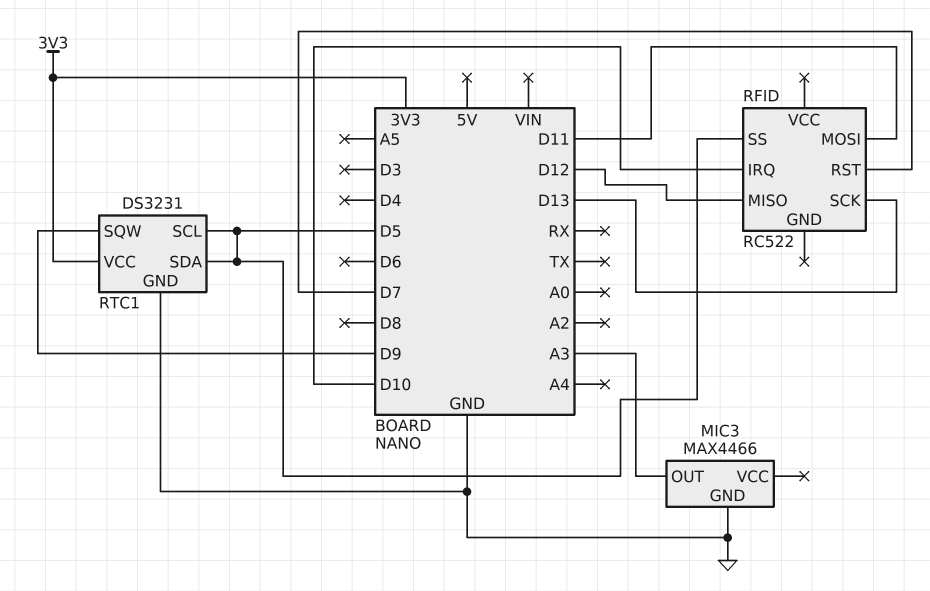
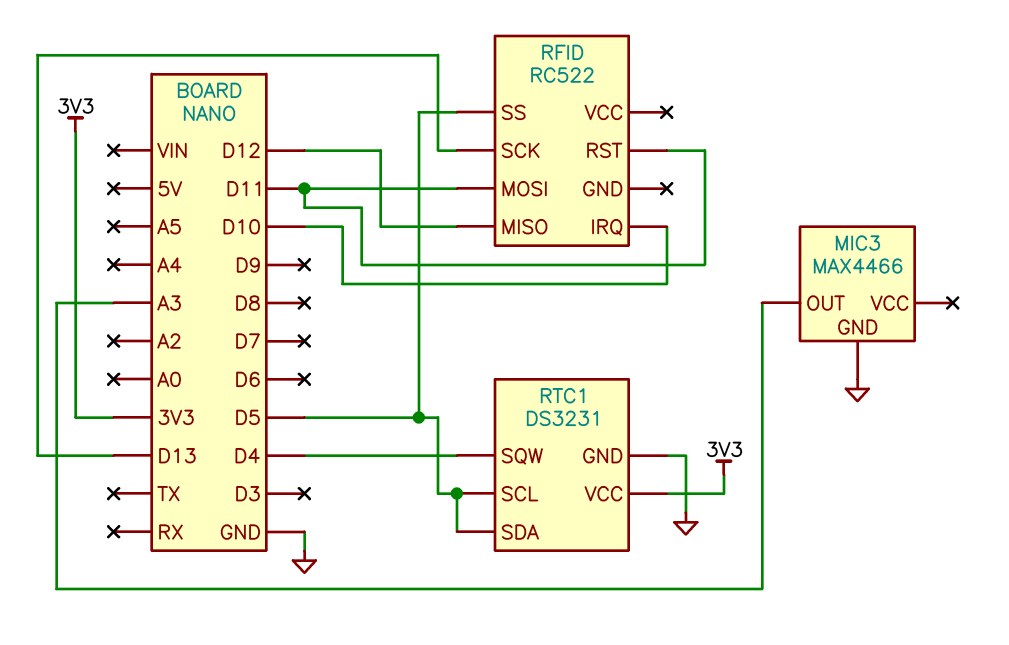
RFID pin RST: D7 -> D11
RTC1 pin SQW: D9 -> D4

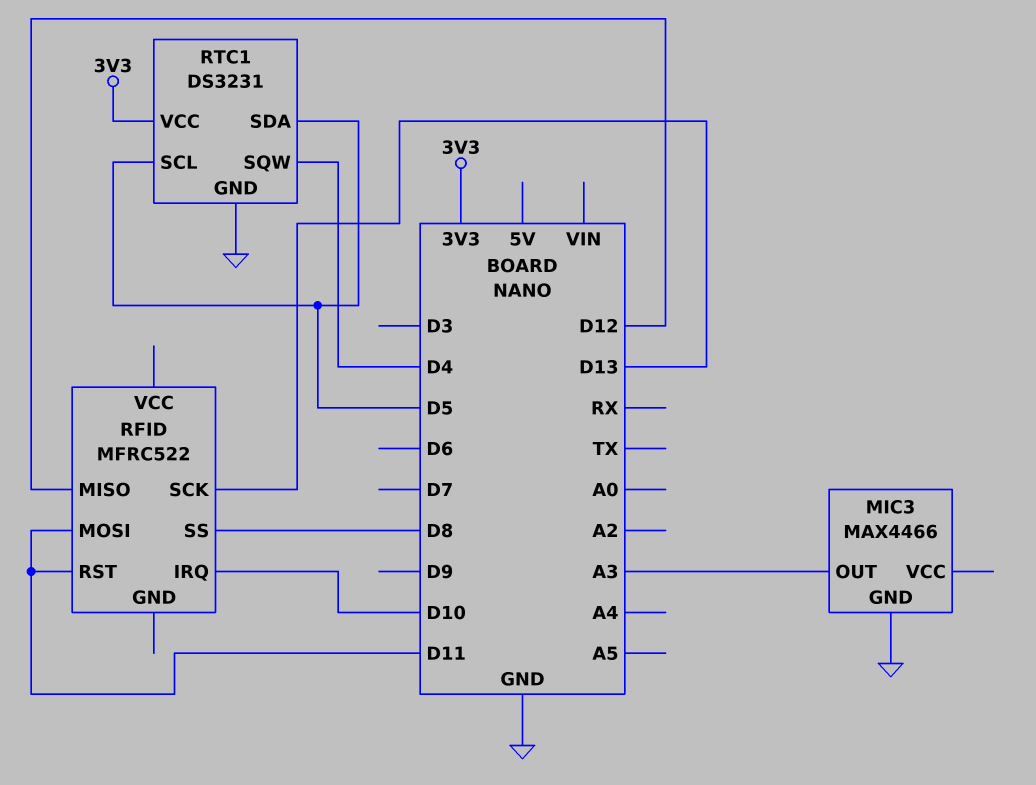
RFID: RC522 -> MFRC522
RFID pin SS: D5 -> D8

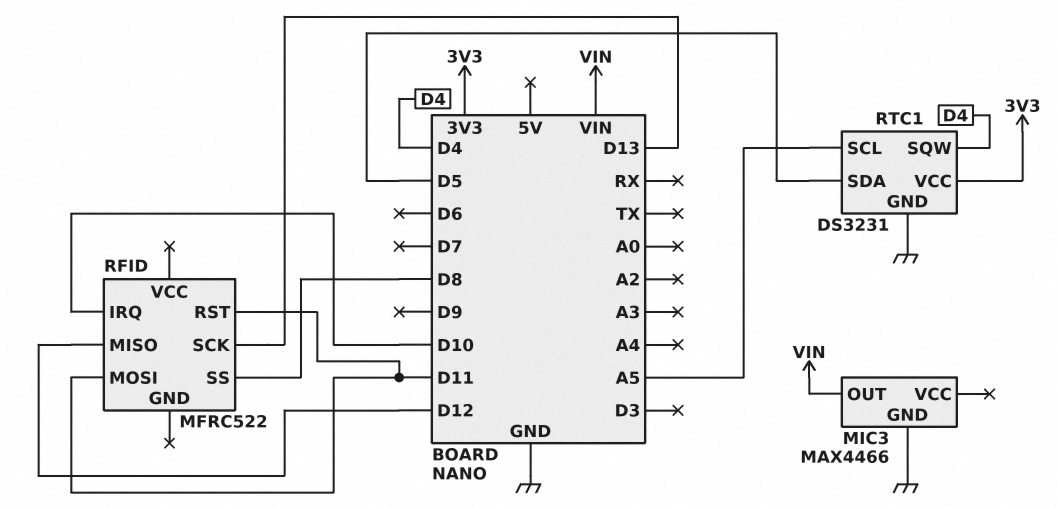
MIC3 pin OUT: A3 -> VIN
RTC1 pin SCL: D5 -> A5

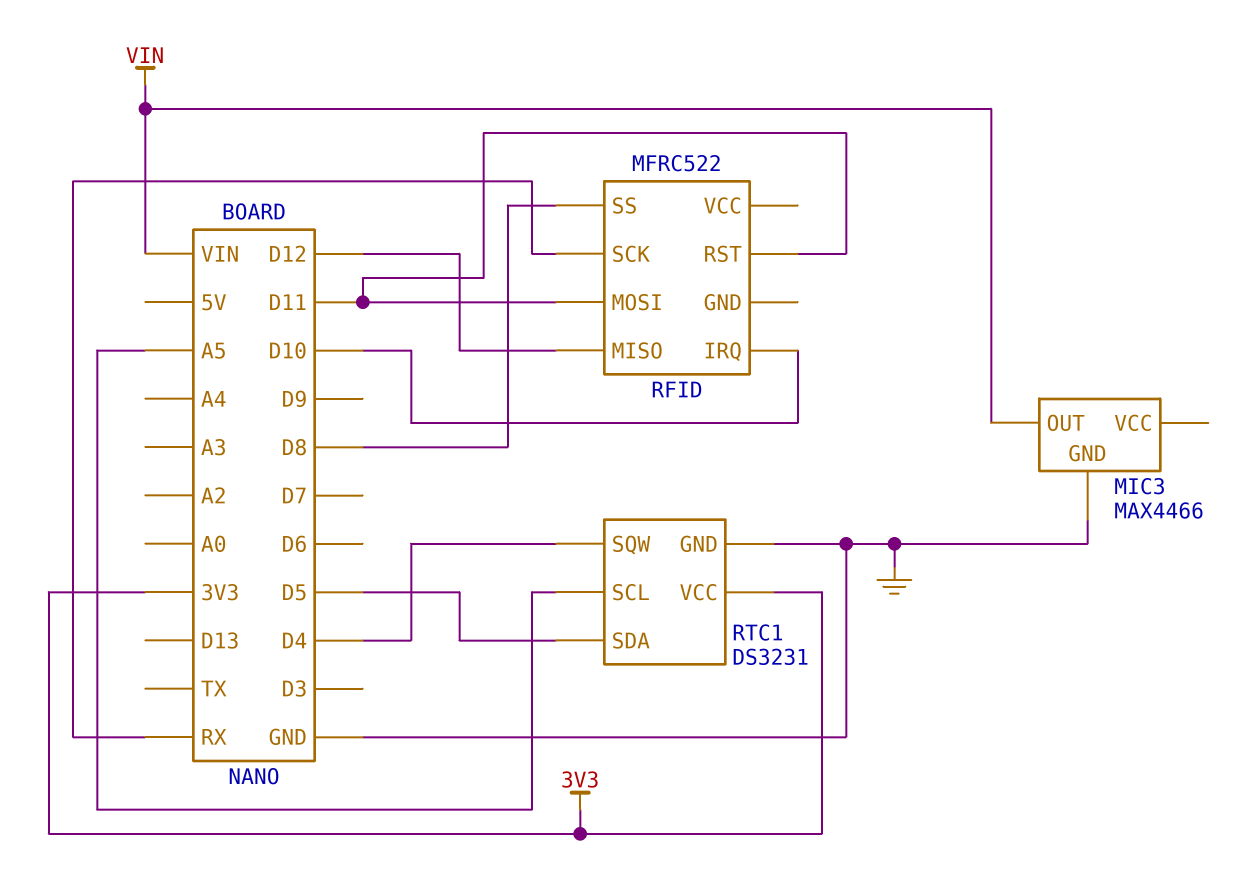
RFID pin SCK: D13 -> RX

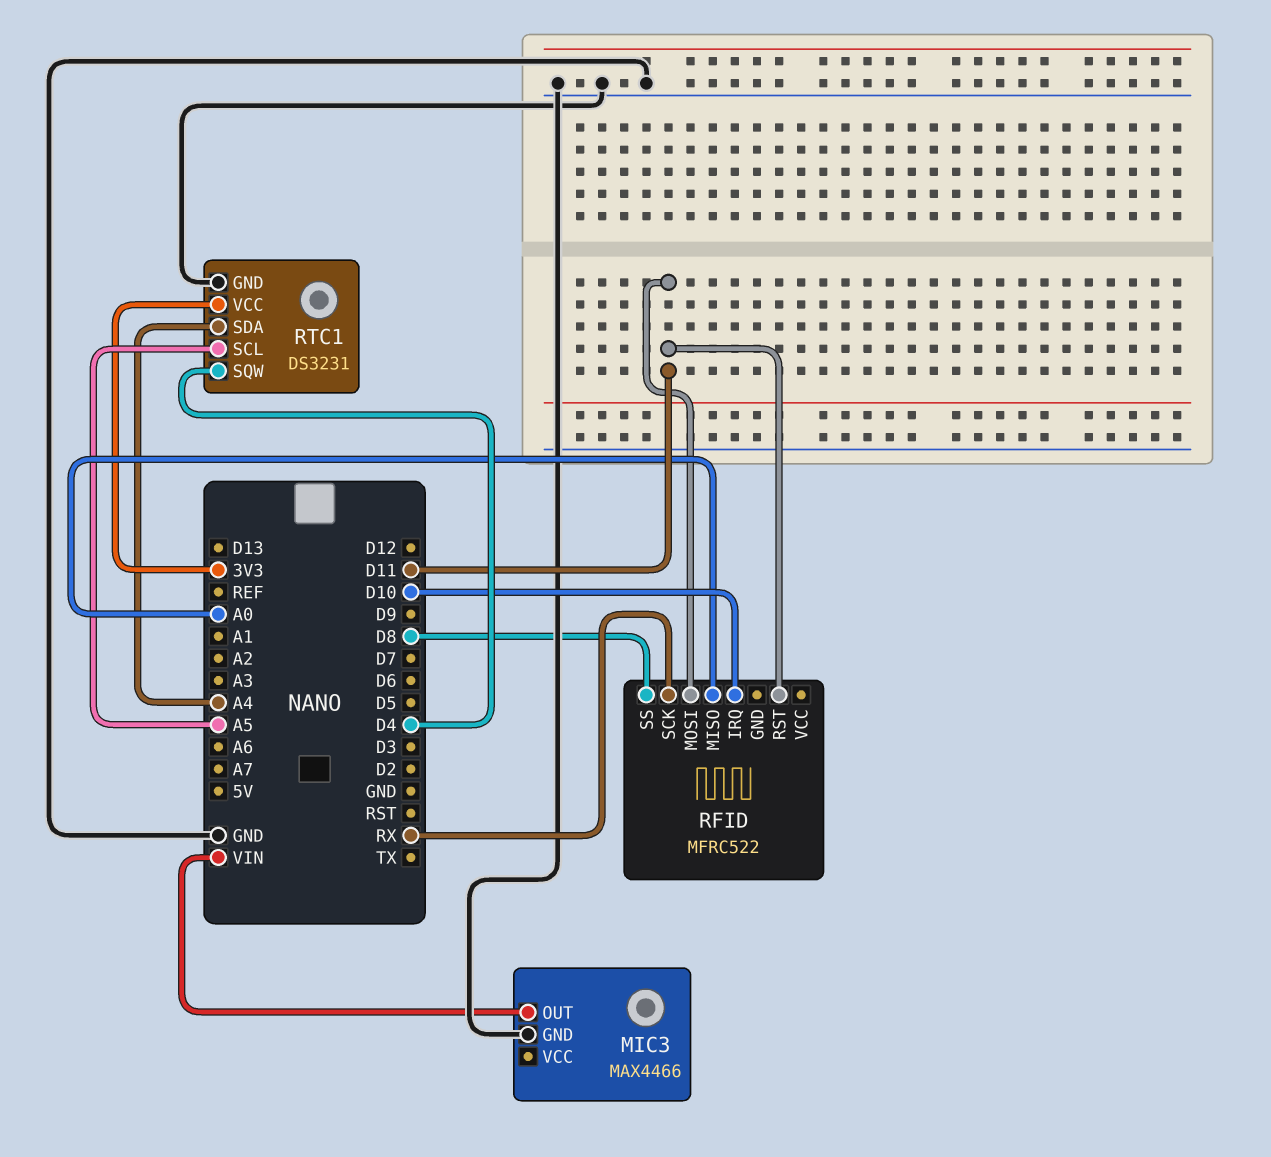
RFID pin MISO: D12 -> A0
RTC1 pin SDA: D5 -> A4

